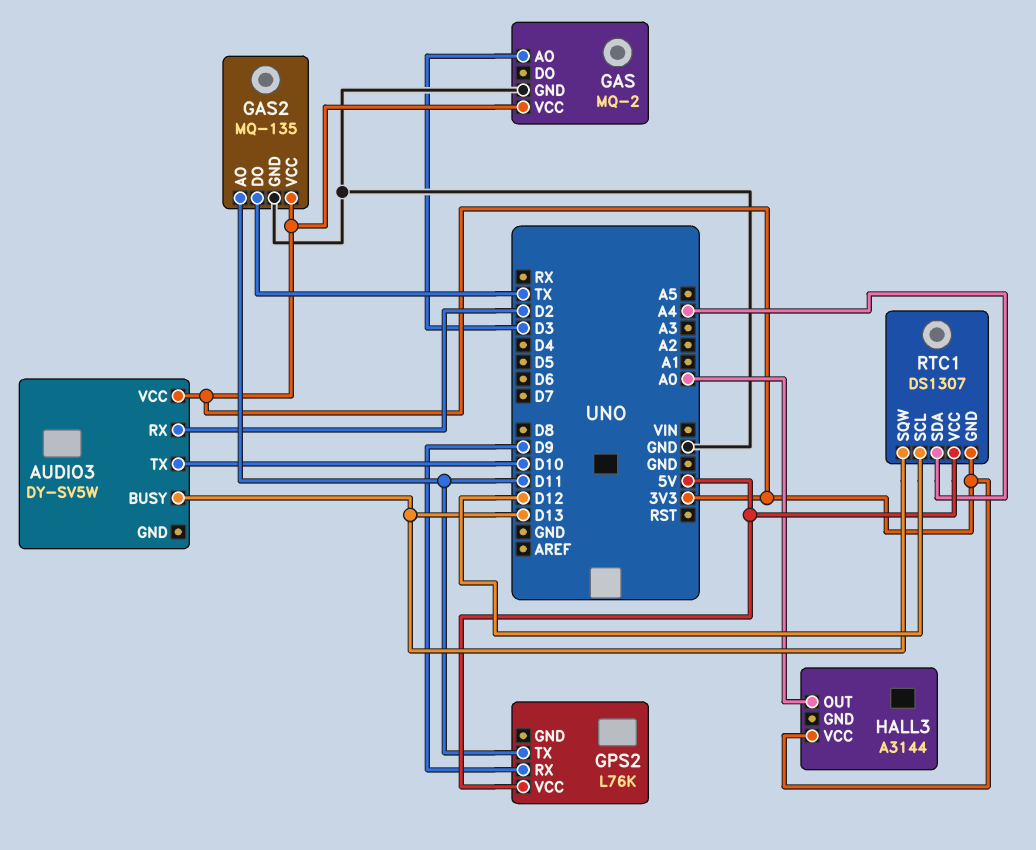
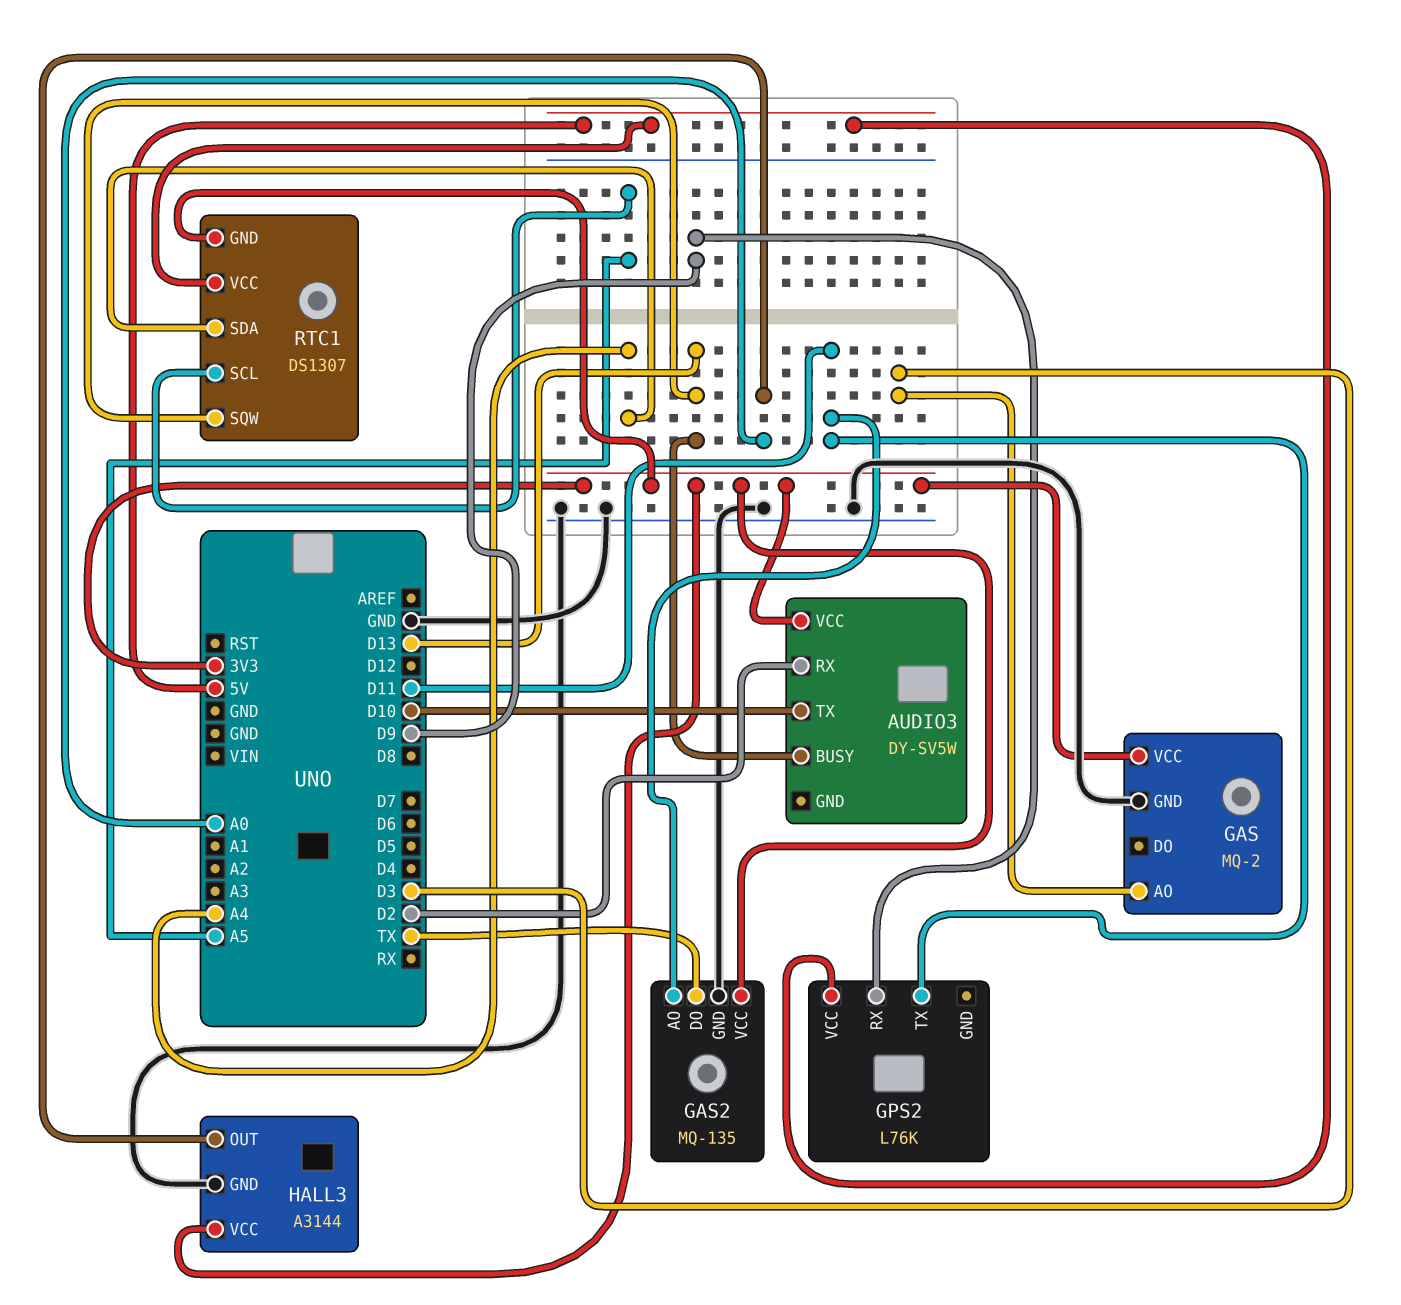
HALL3 pin GND: none -> GND
RTC1 pin SCL: D12 -> A5

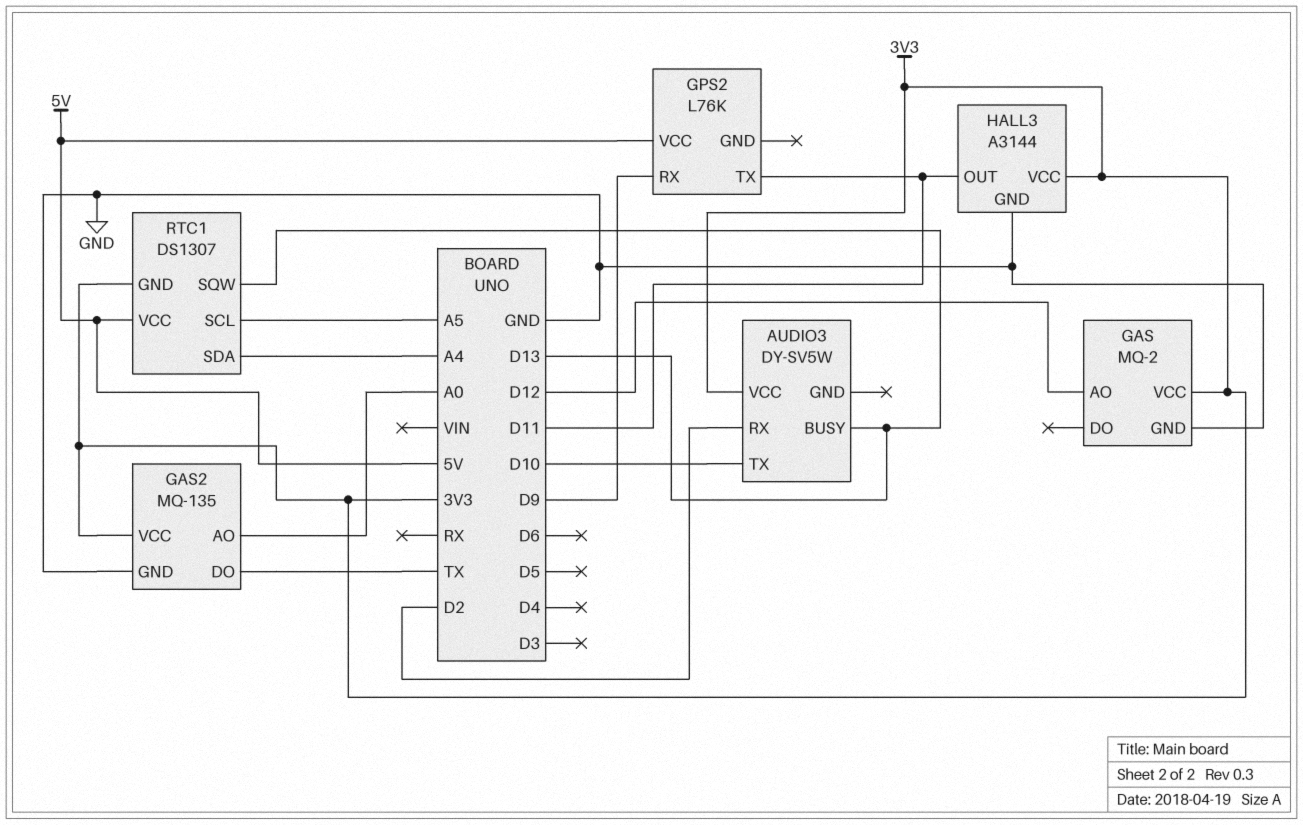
GAS pin AO: D3 -> D12
GAS2 pin AO: D11 -> A0
HALL3 pin OUT: A0 -> D11

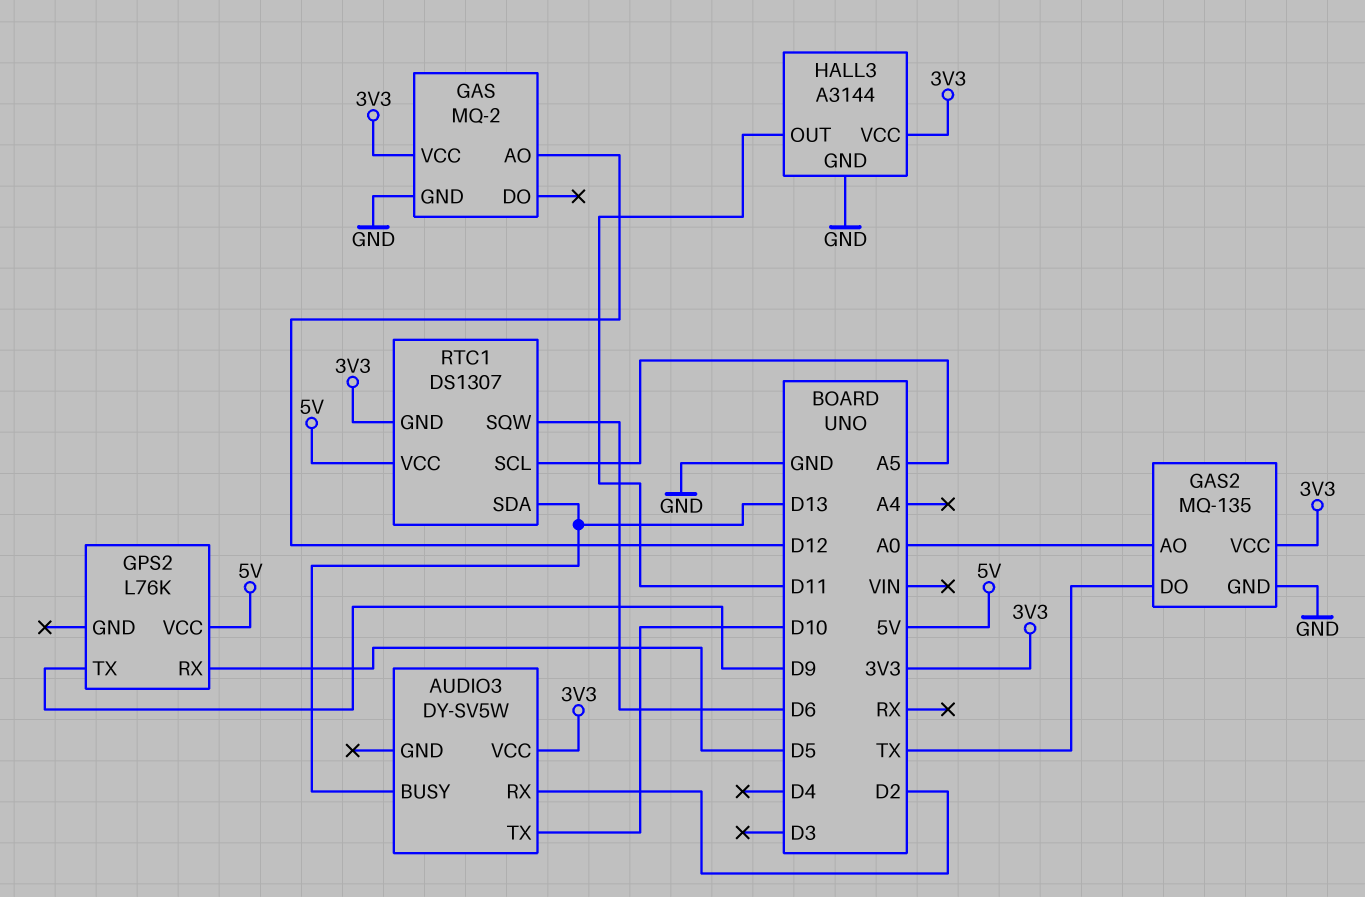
GPS2 pin RX: D9 -> D5
GPS2 pin TX: D11 -> D9
RTC1 pin SDA: A4 -> D13
RTC1 pin SQW: D13 -> D6

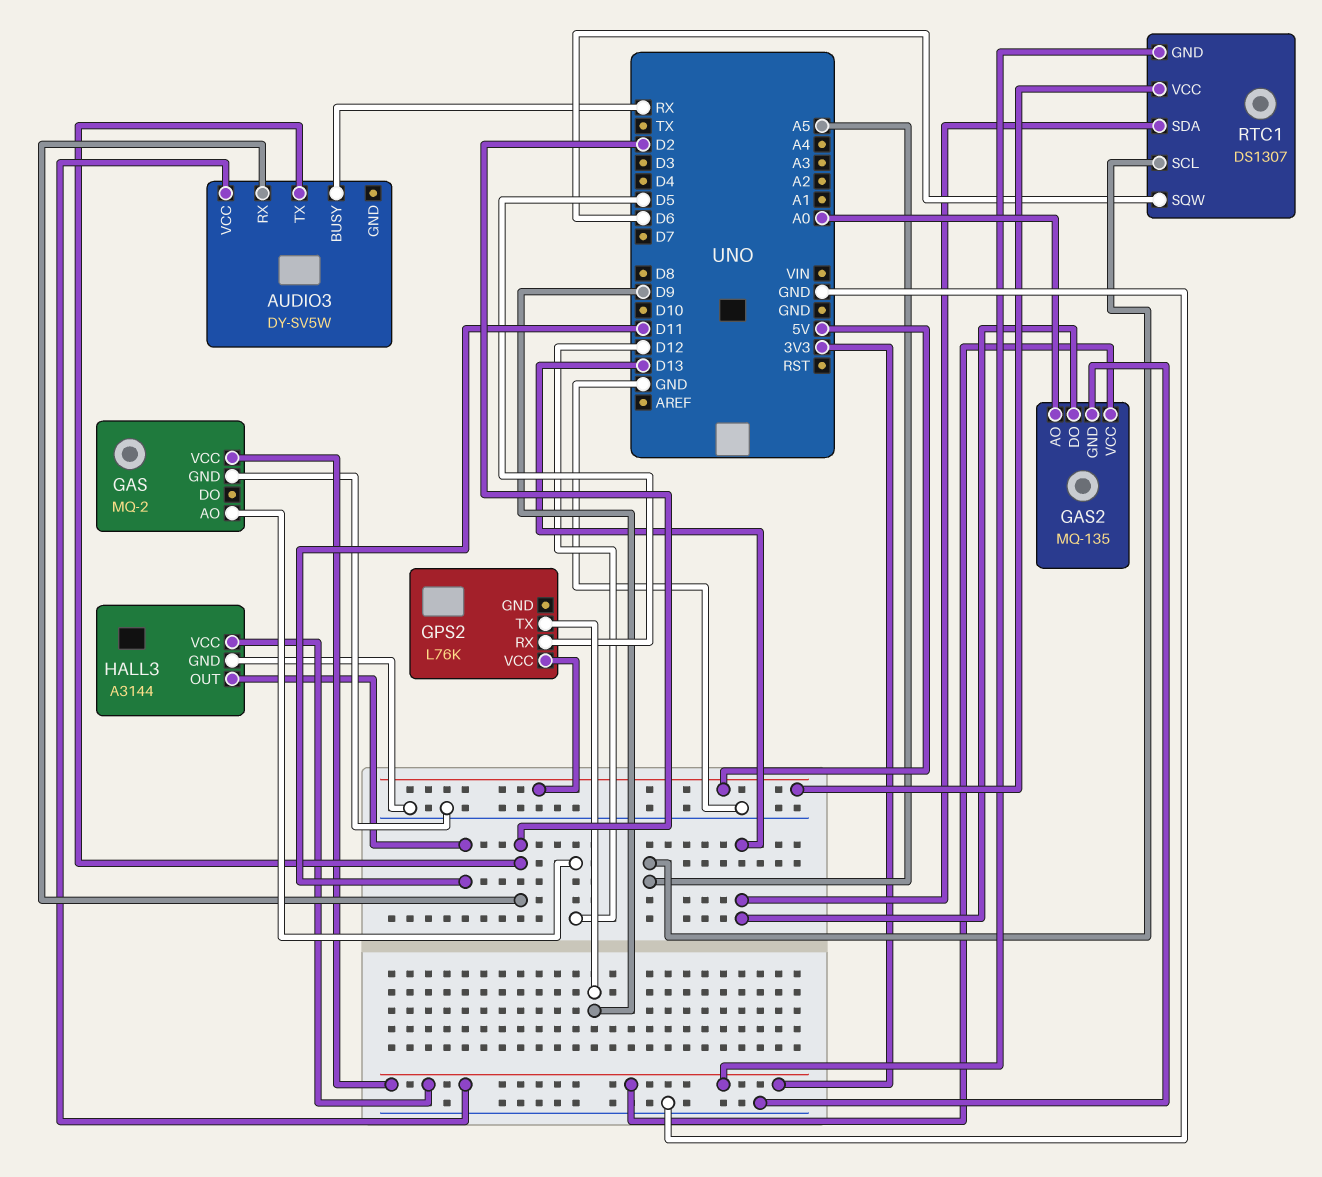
AUDIO3 pin BUSY: D13 -> RX
AUDIO3 pin TX: D10 -> D2
GAS2 pin DO: TX -> D13

